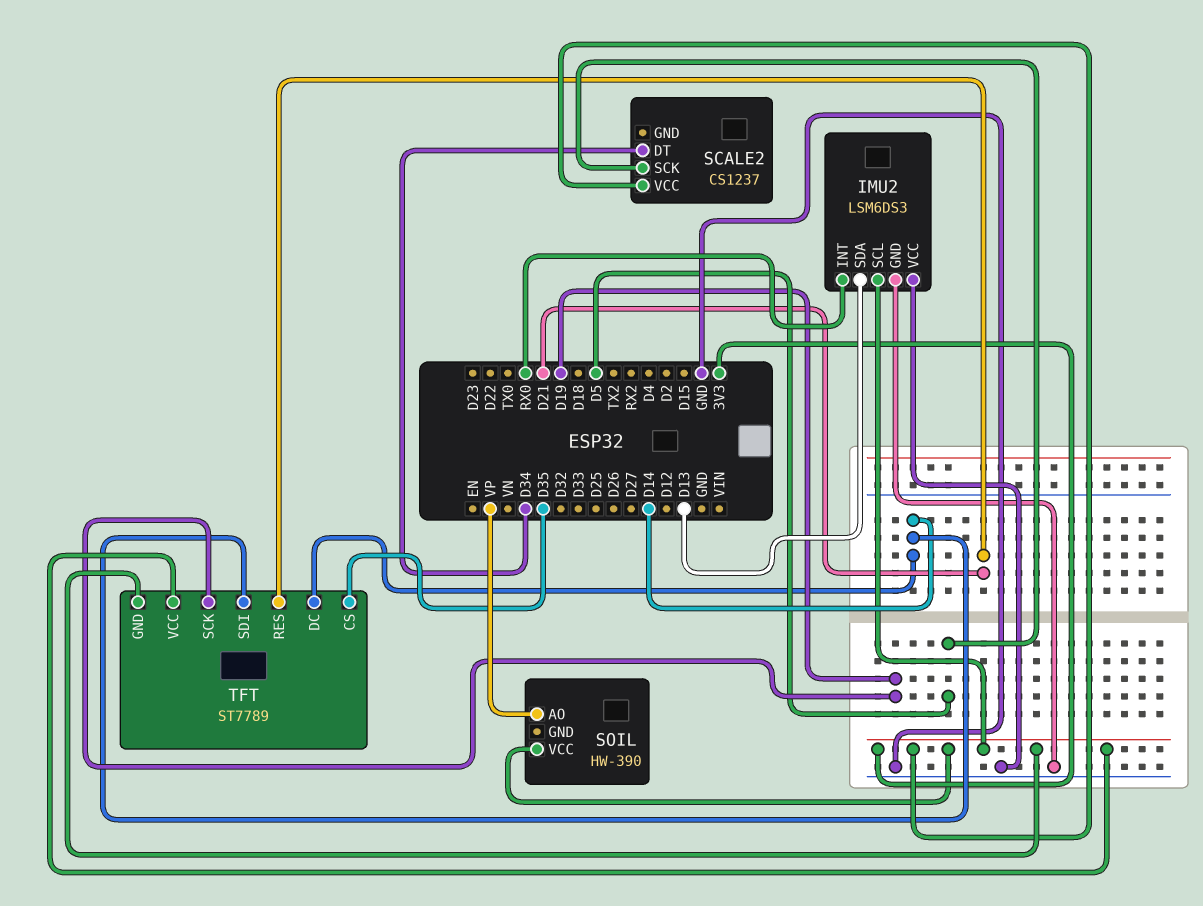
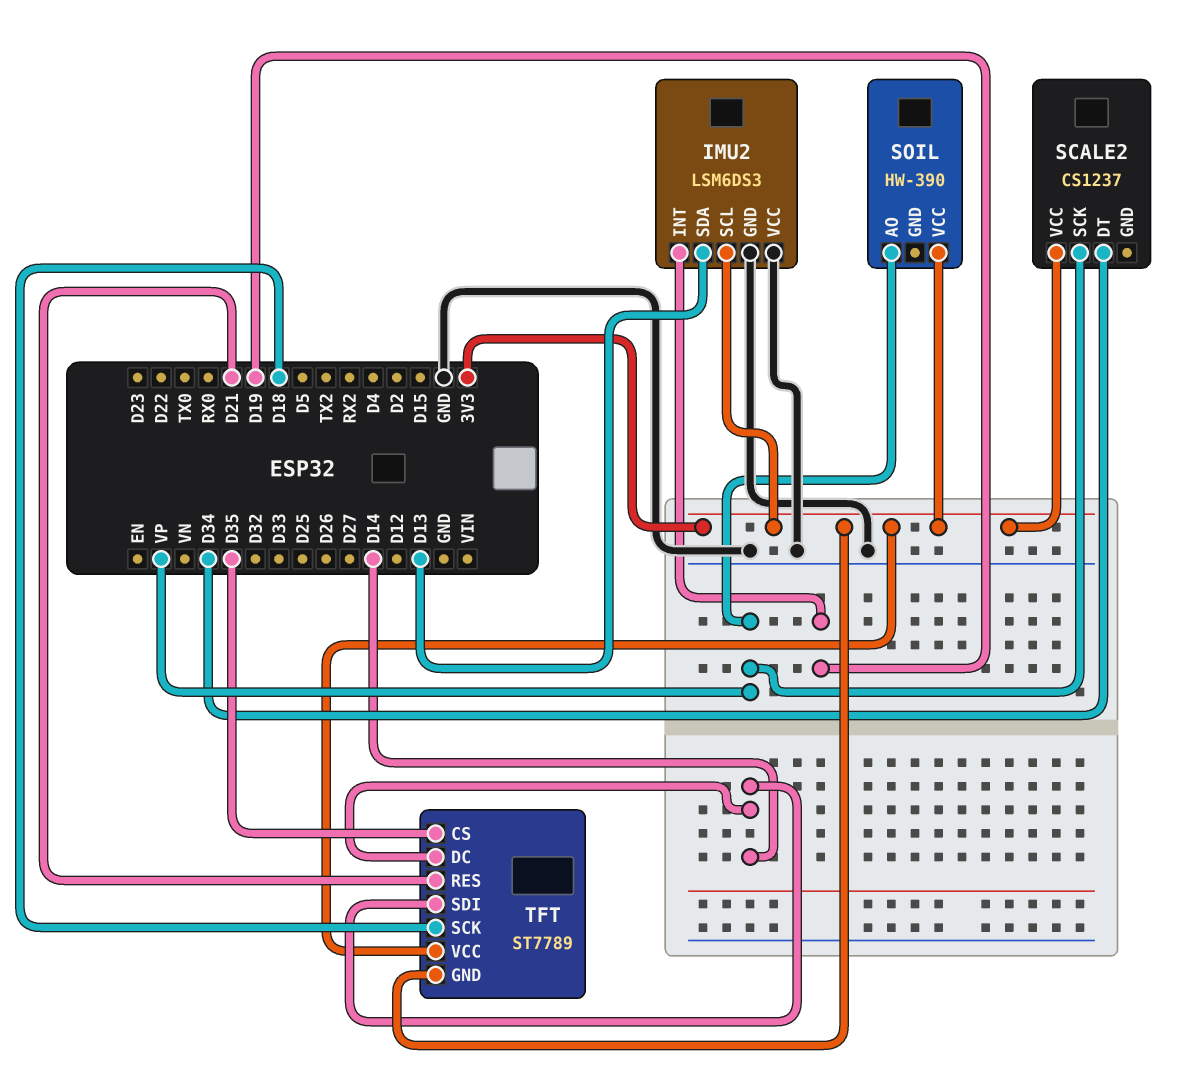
IMU2 pin INT: RX0 -> D19
SCALE2 pin SCK: D5 -> VP
TFT pin SCK: D19 -> D18

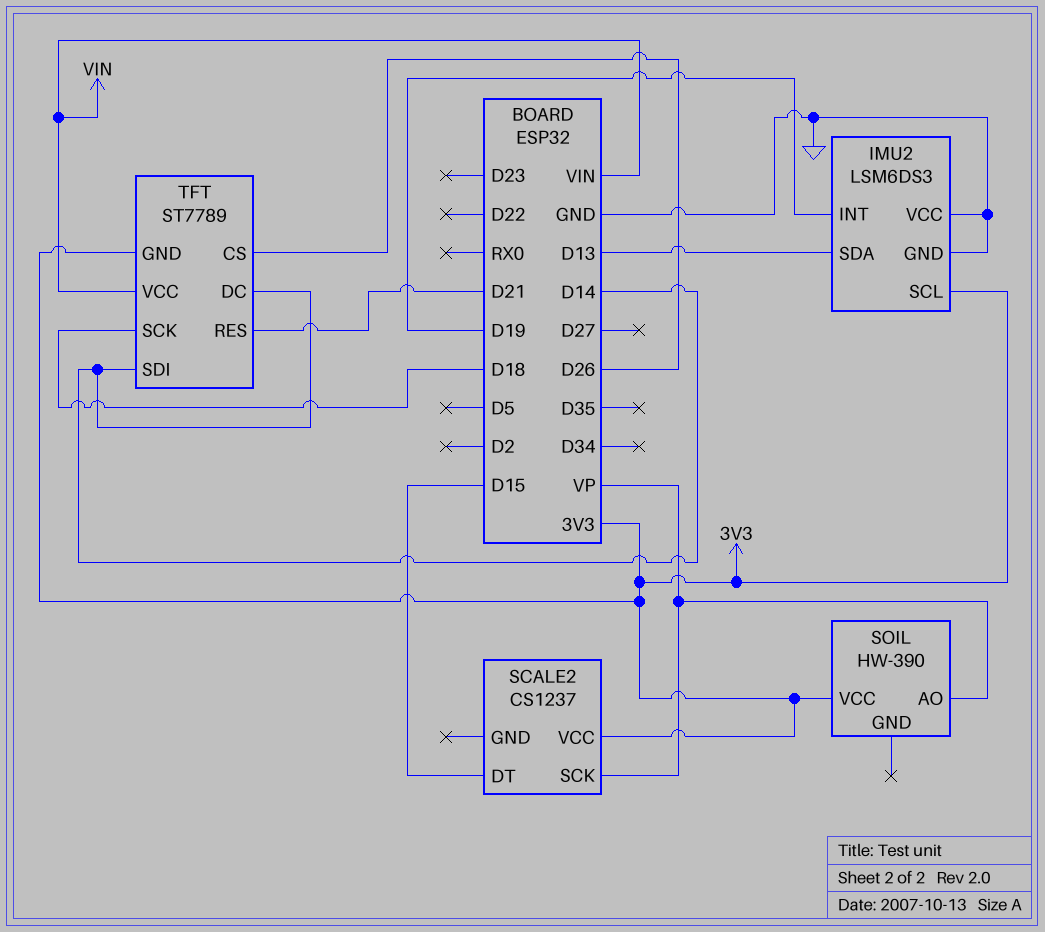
SCALE2 pin DT: D34 -> D15
TFT pin CS: D35 -> D26
TFT pin VCC: 3V3 -> VIN

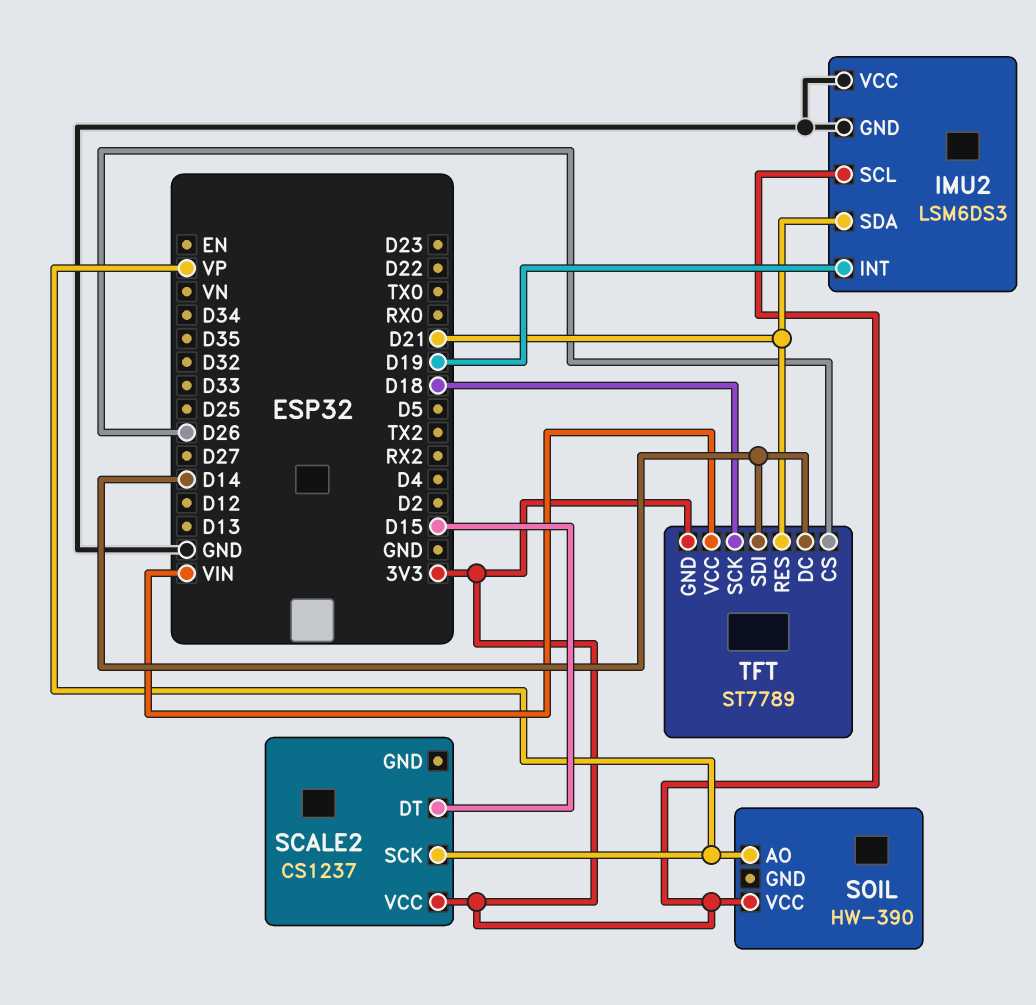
IMU2 pin SDA: D13 -> D21

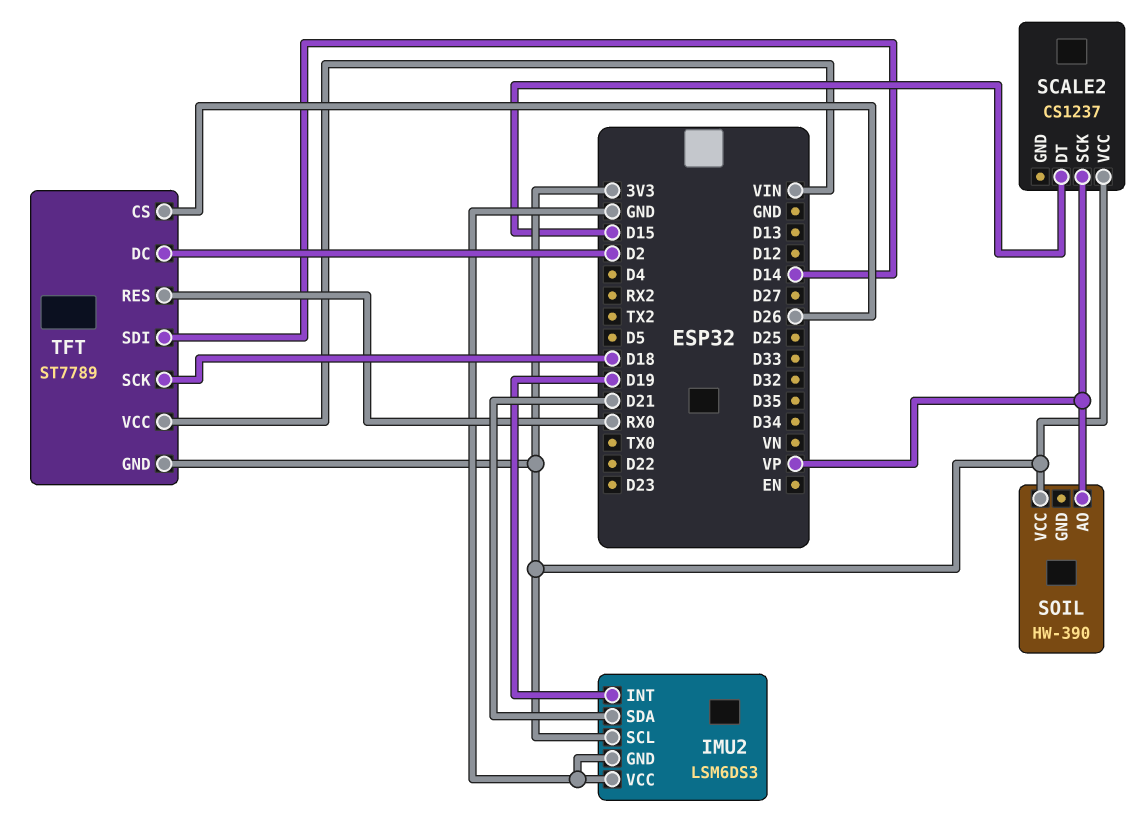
TFT pin DC: D14 -> D2
TFT pin RES: D21 -> RX0

